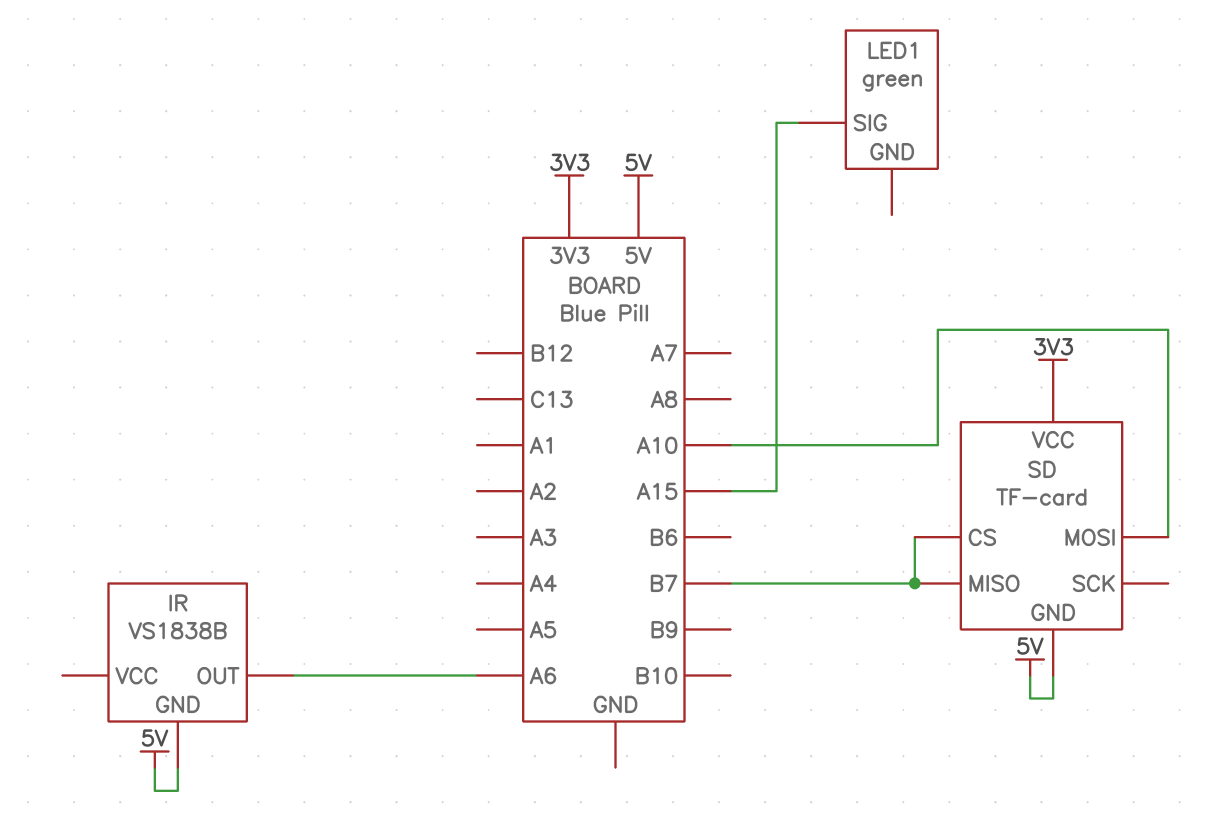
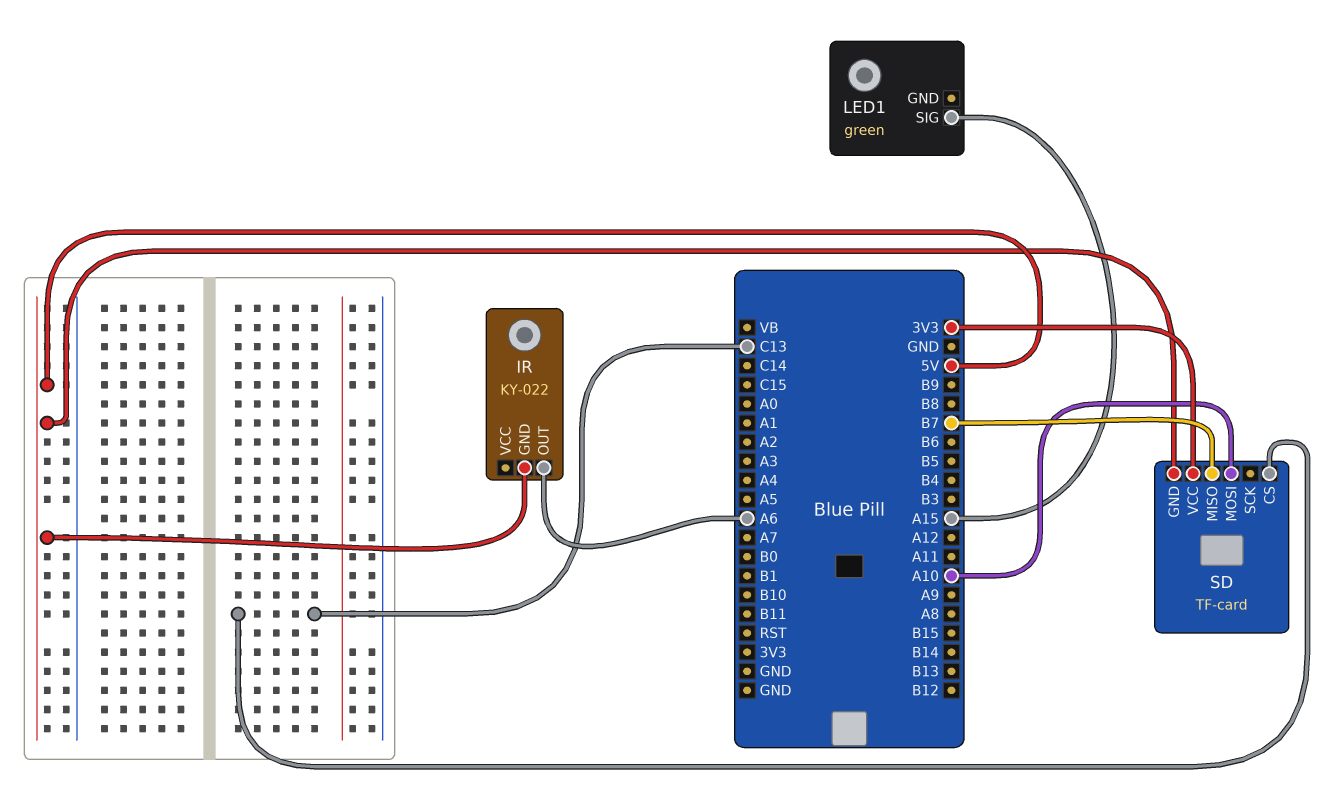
IR: VS1838B -> KY-022
SD pin CS: B7 -> C13

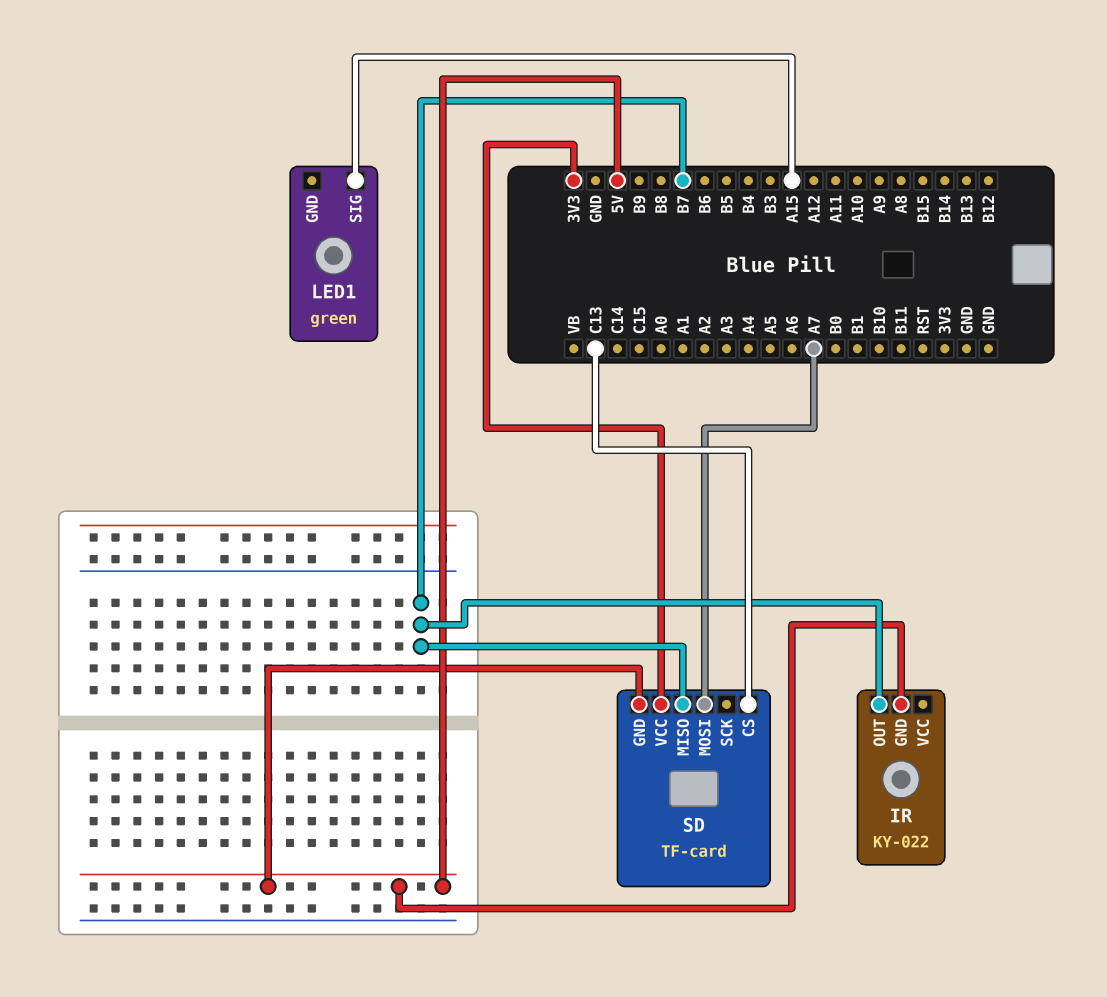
IR pin OUT: A6 -> B7
SD pin MOSI: A10 -> A7

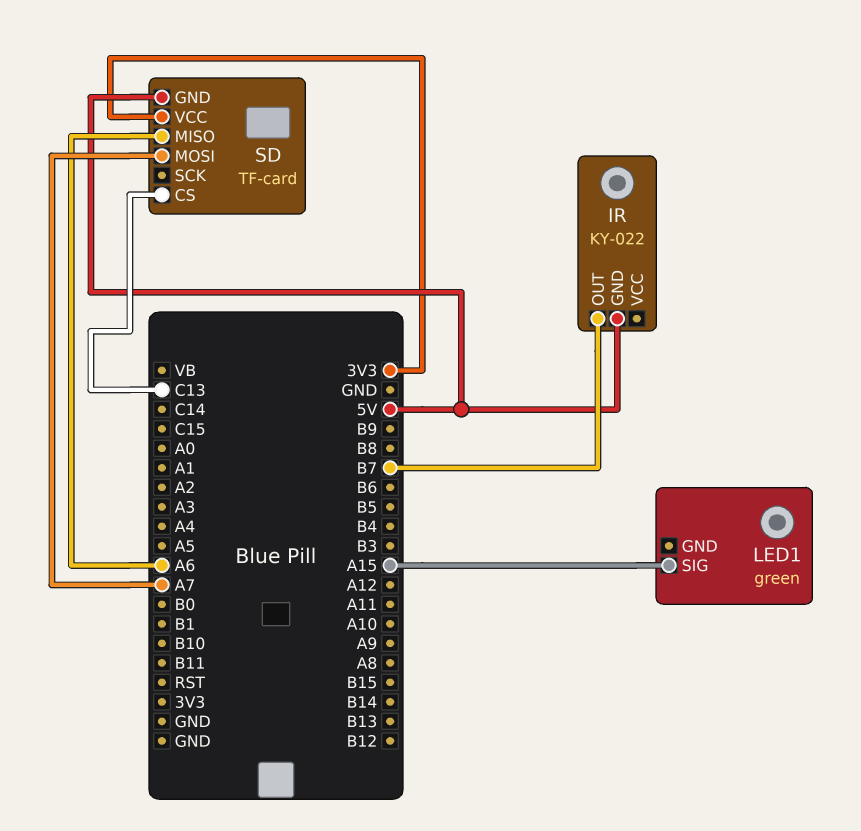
SD pin MISO: B7 -> A6

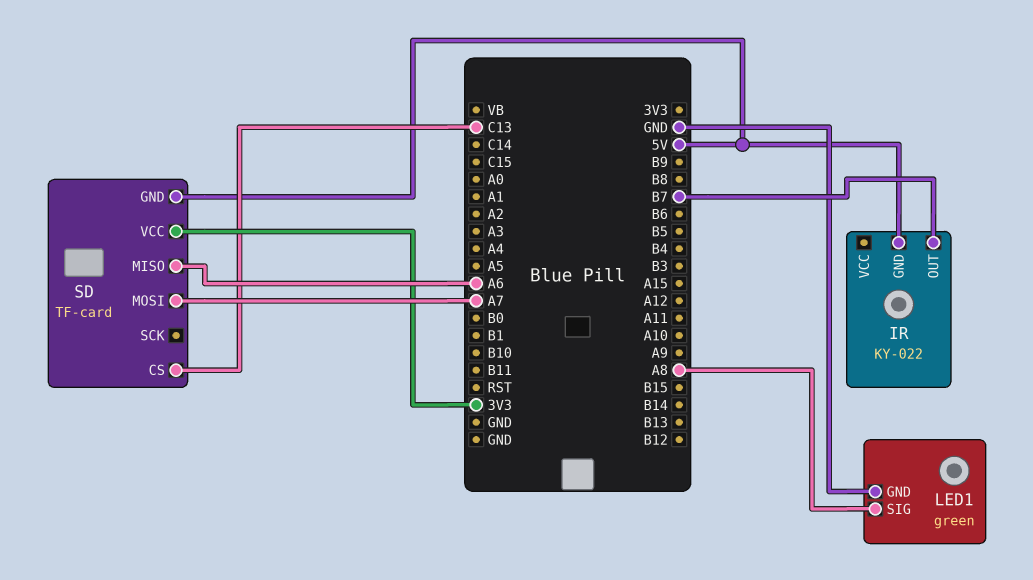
LED1 pin GND: none -> GND
LED1 pin SIG: A15 -> A8

